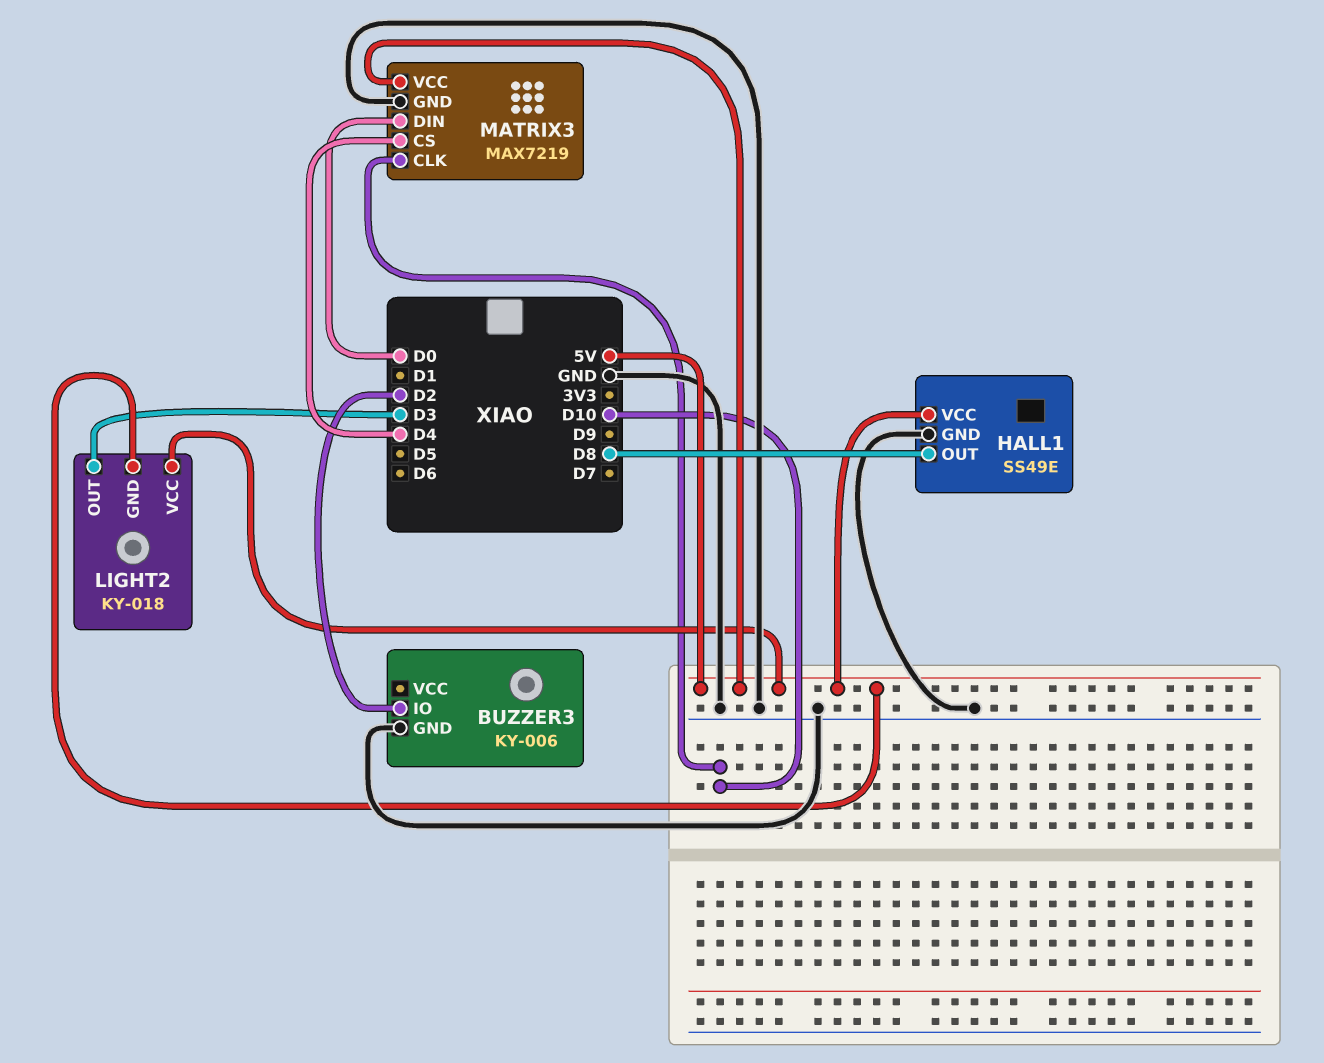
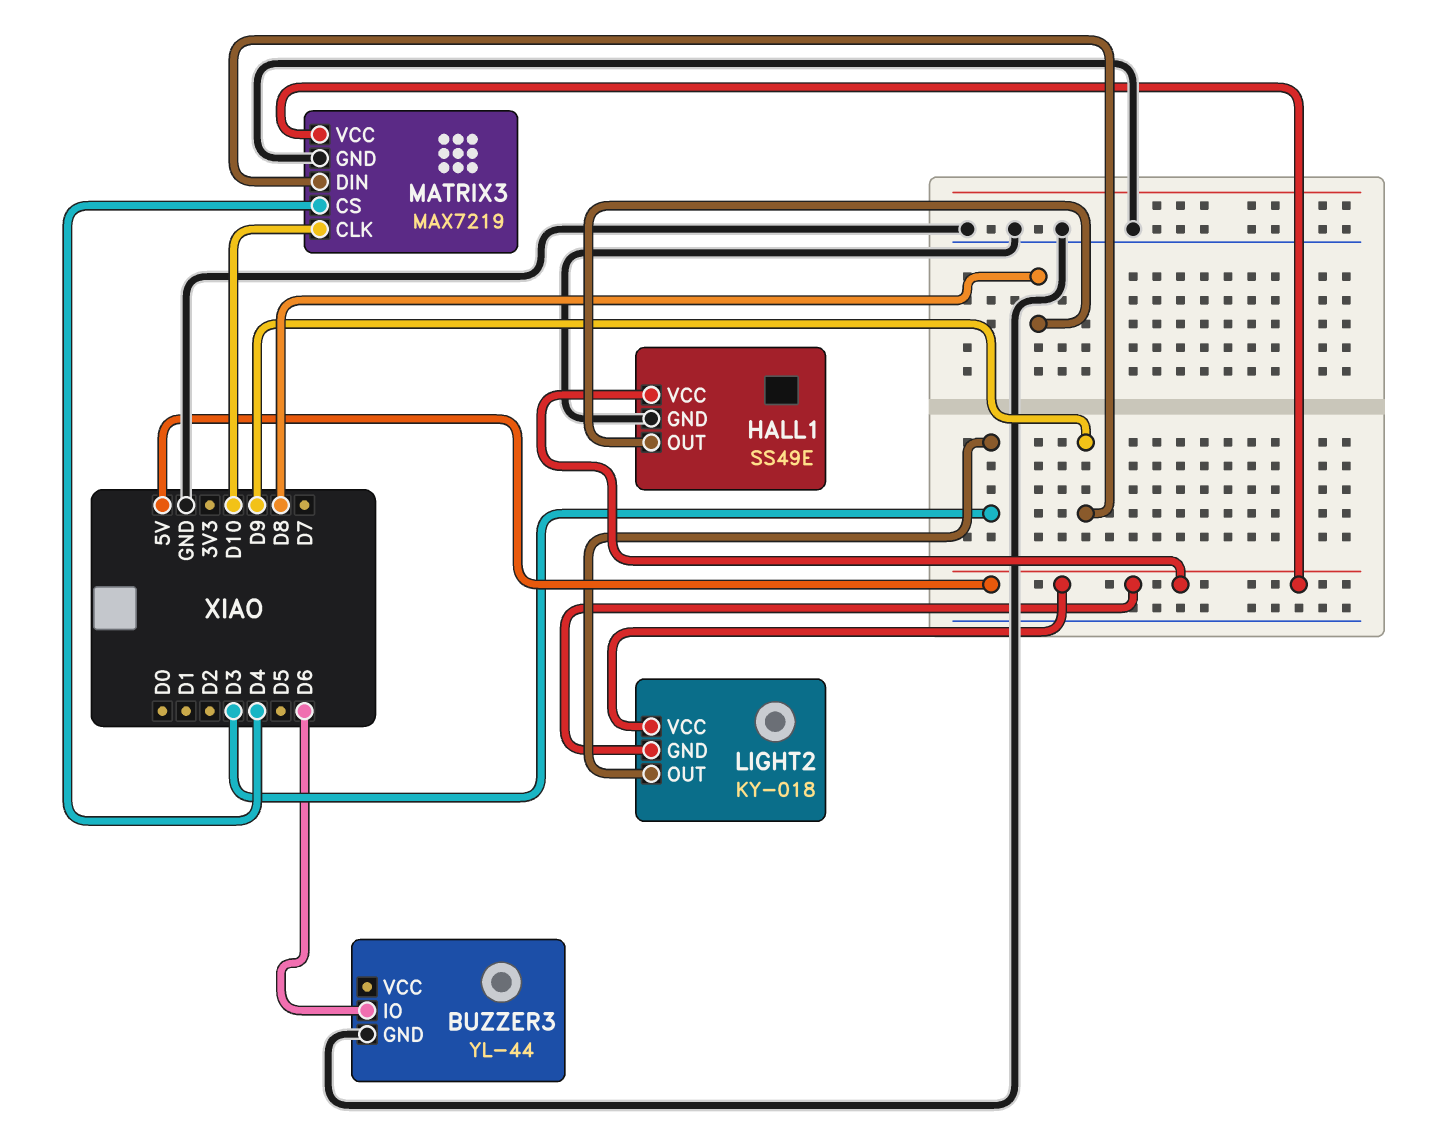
BUZZER3: KY-006 -> YL-44
BUZZER3 pin IO: D2 -> D6
MATRIX3 pin DIN: D0 -> D9

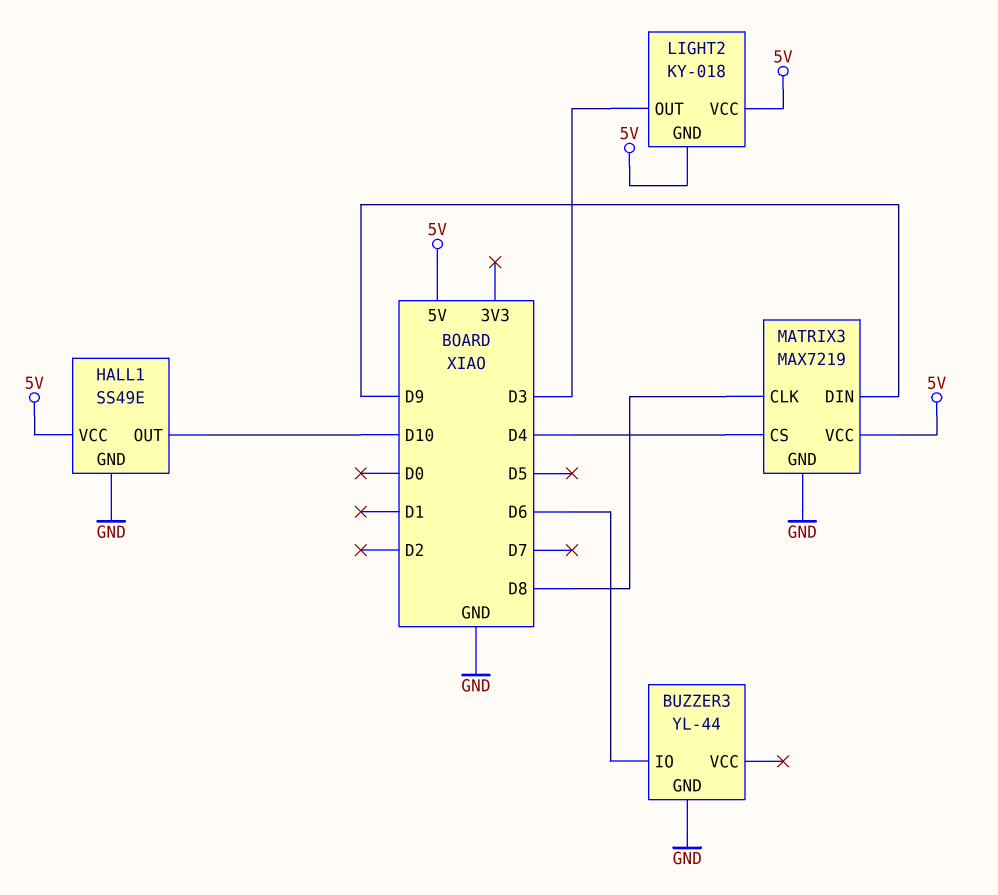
HALL1 pin OUT: D8 -> D10
MATRIX3 pin CLK: D10 -> D8

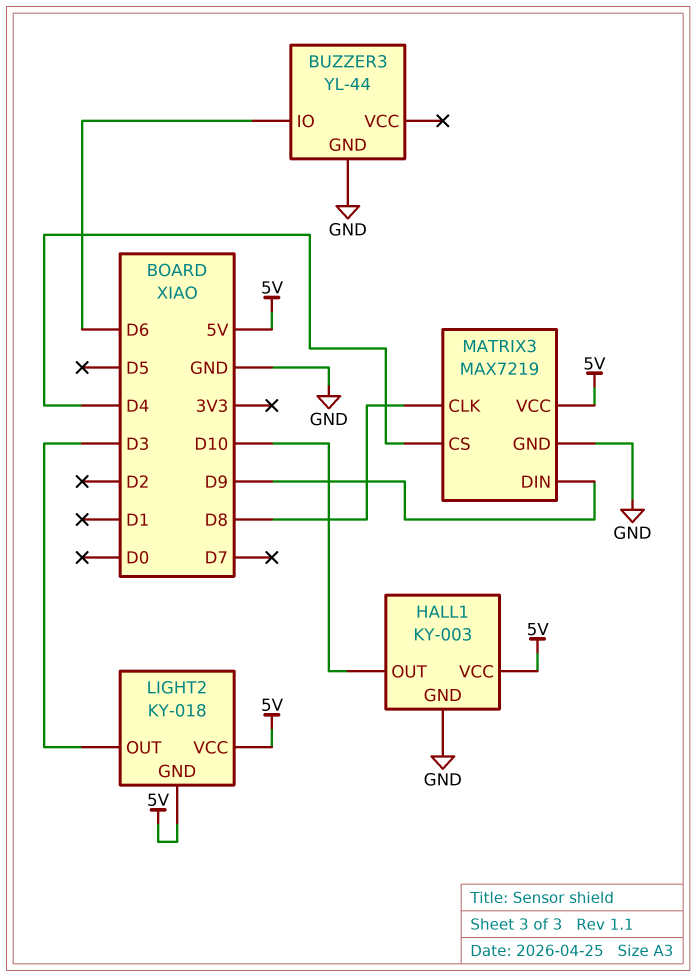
HALL1: SS49E -> KY-003

